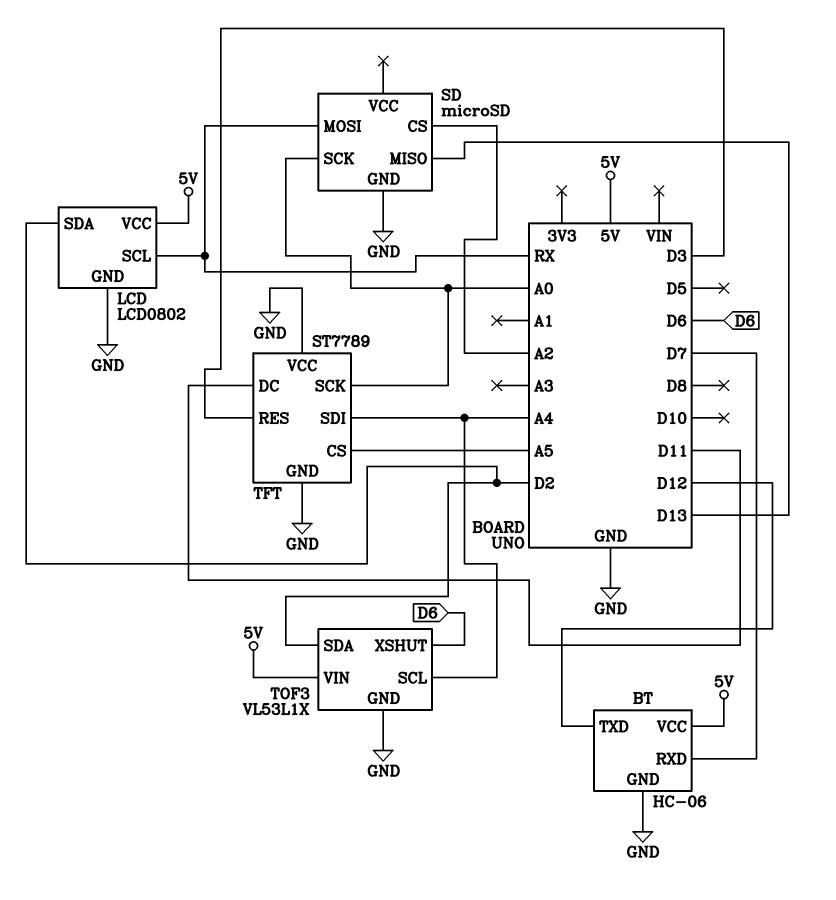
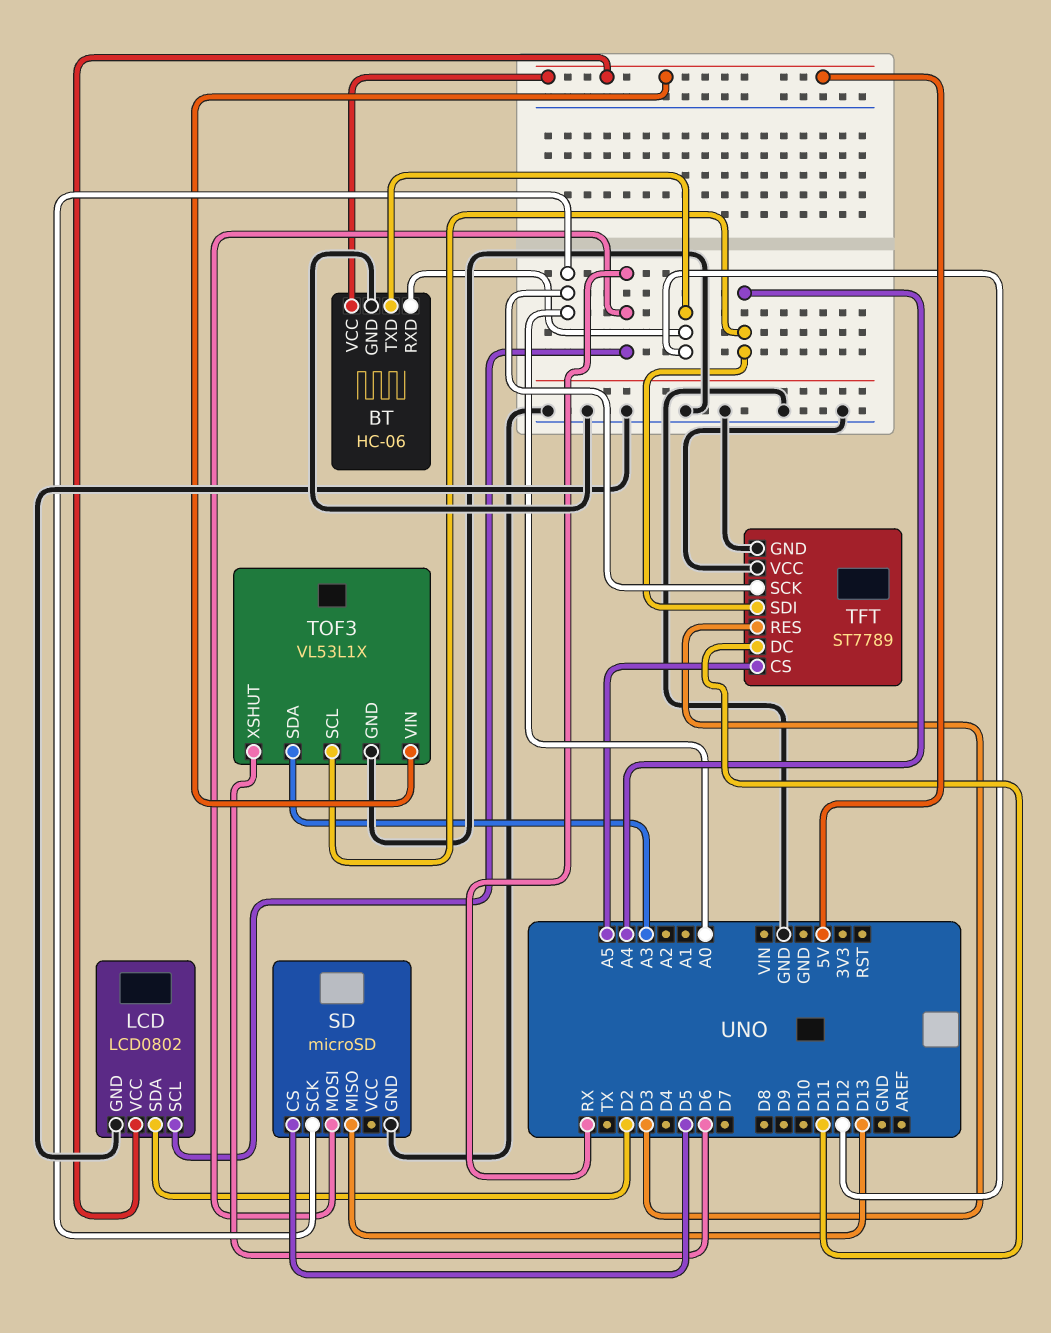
BT pin RXD: D7 -> D12
SD pin CS: A2 -> D5
TOF3 pin SDA: D2 -> A3

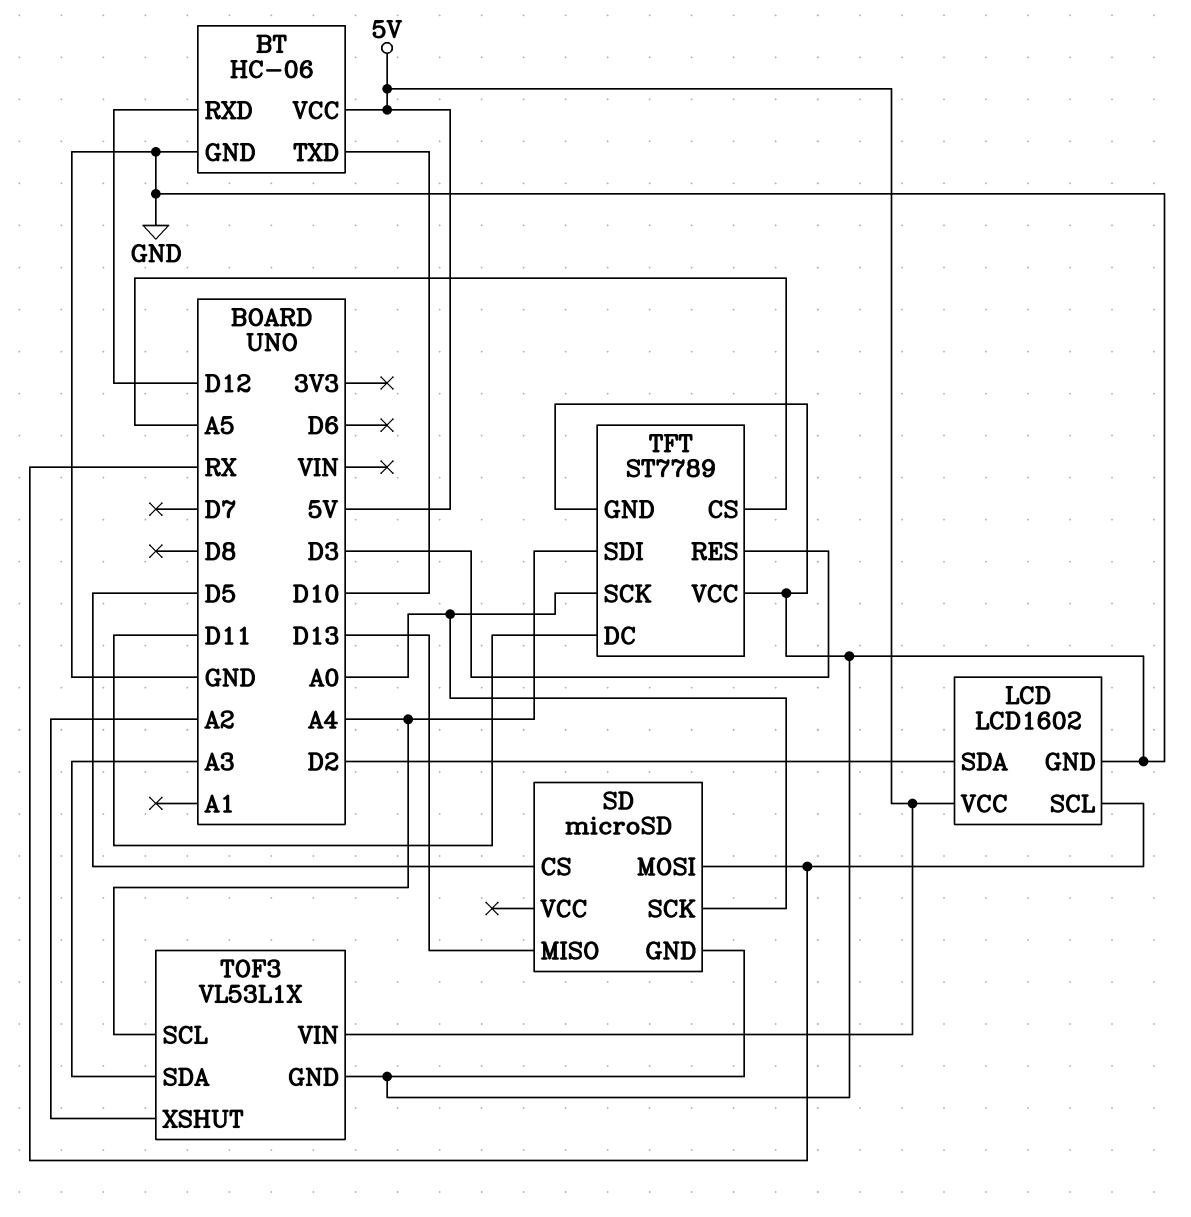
BT pin TXD: D12 -> D10
LCD: LCD0802 -> LCD1602
TOF3 pin XSHUT: D6 -> A2

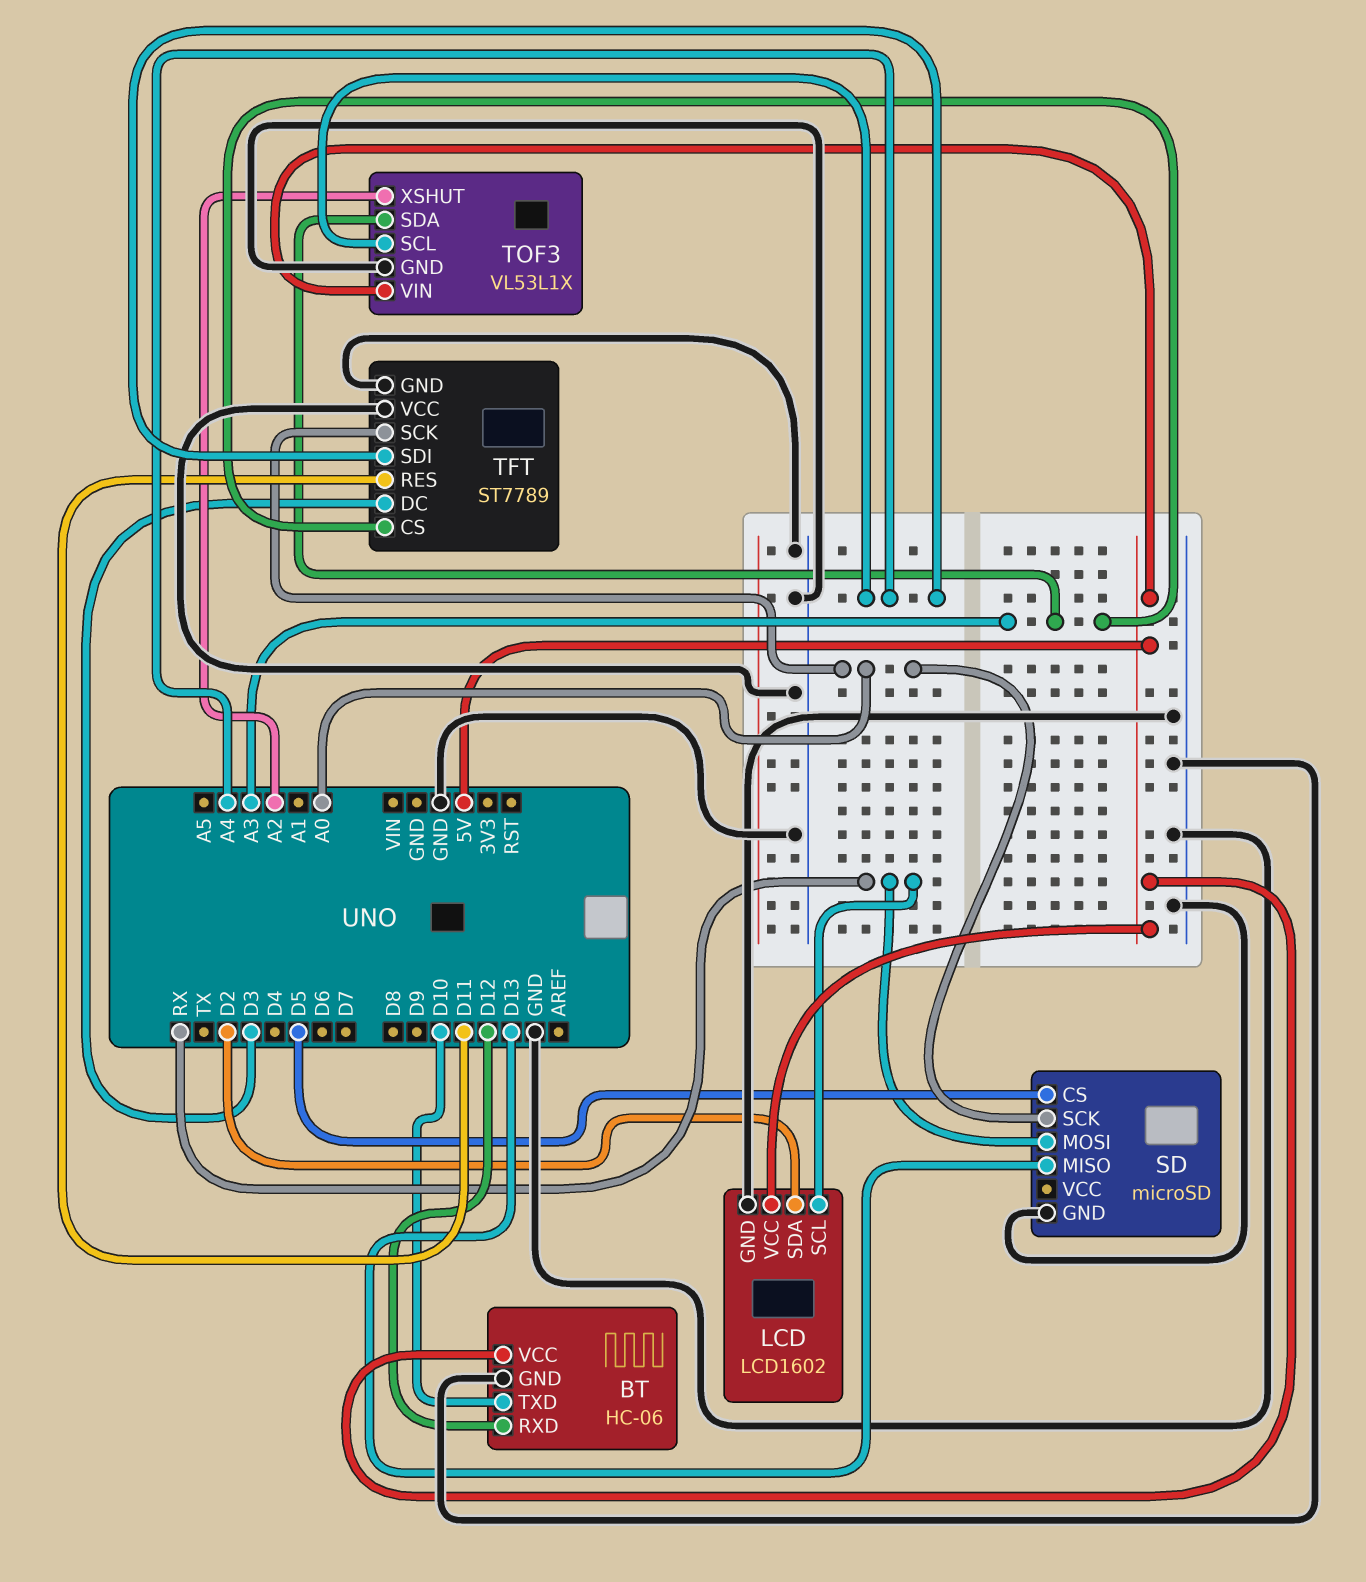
TFT pin CS: A5 -> A3
TFT pin DC: D11 -> D3
TFT pin RES: D3 -> D11

